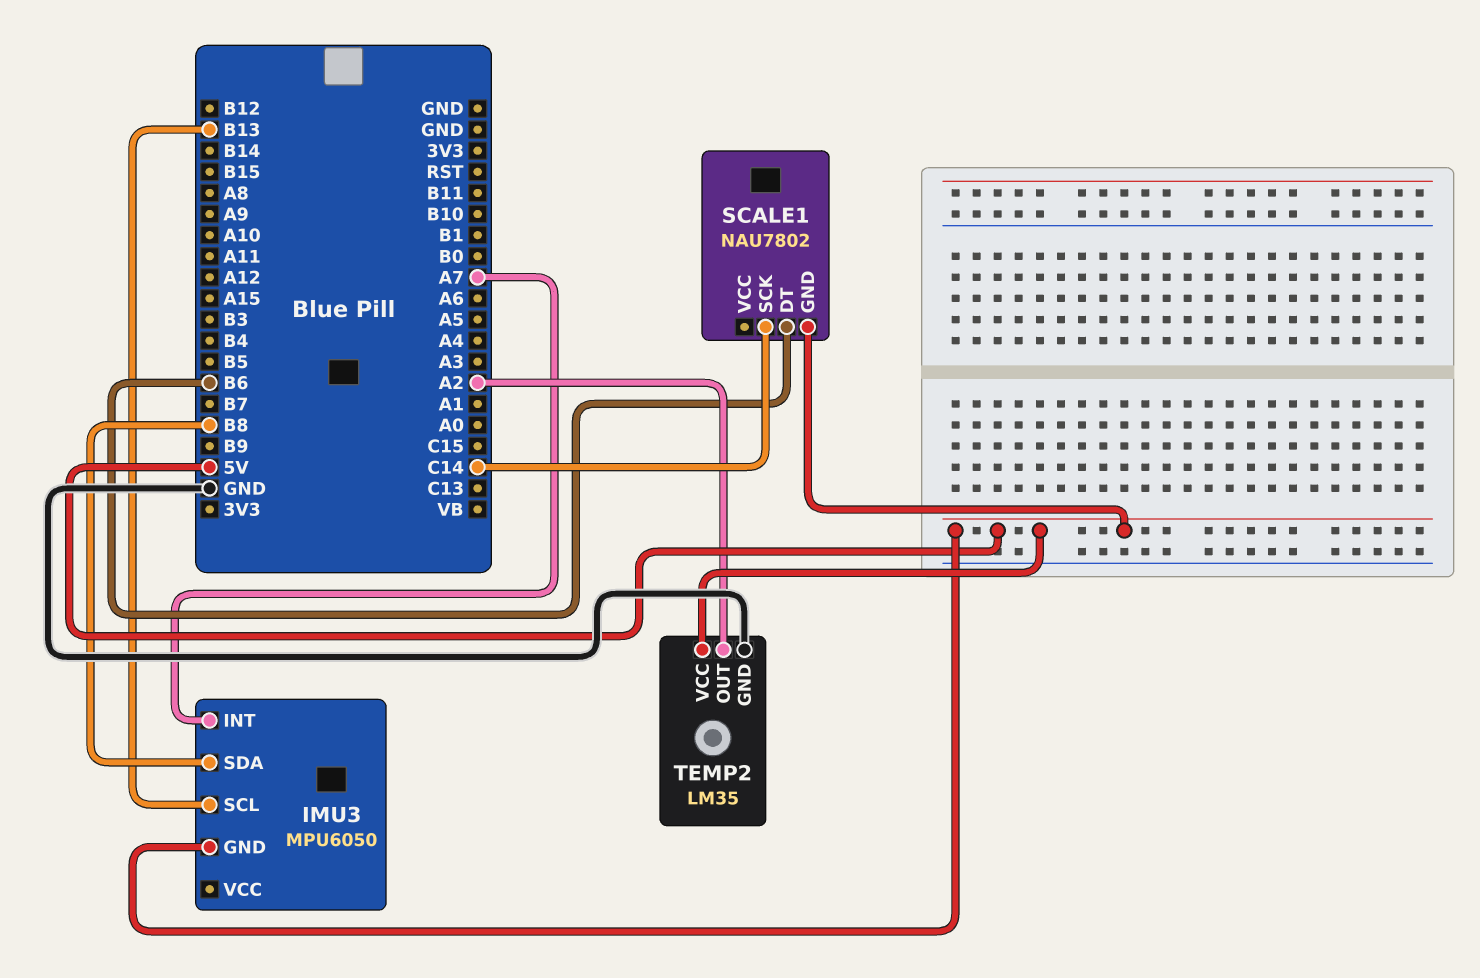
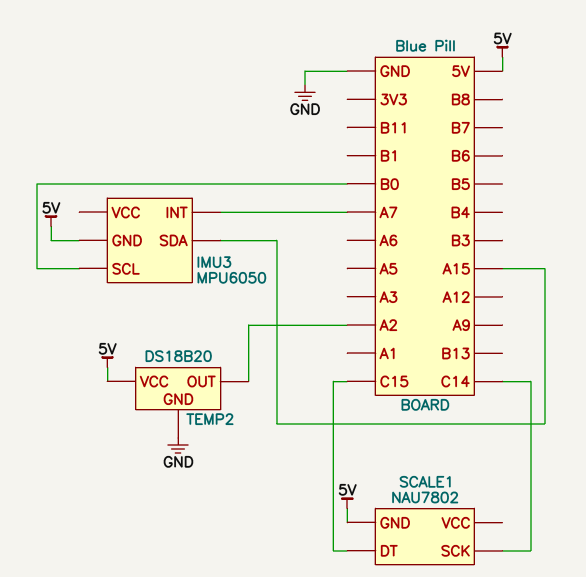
IMU3 pin SCL: B13 -> B0
IMU3 pin SDA: B8 -> A15
SCALE1 pin DT: B6 -> C15
TEMP2: LM35 -> DS18B20

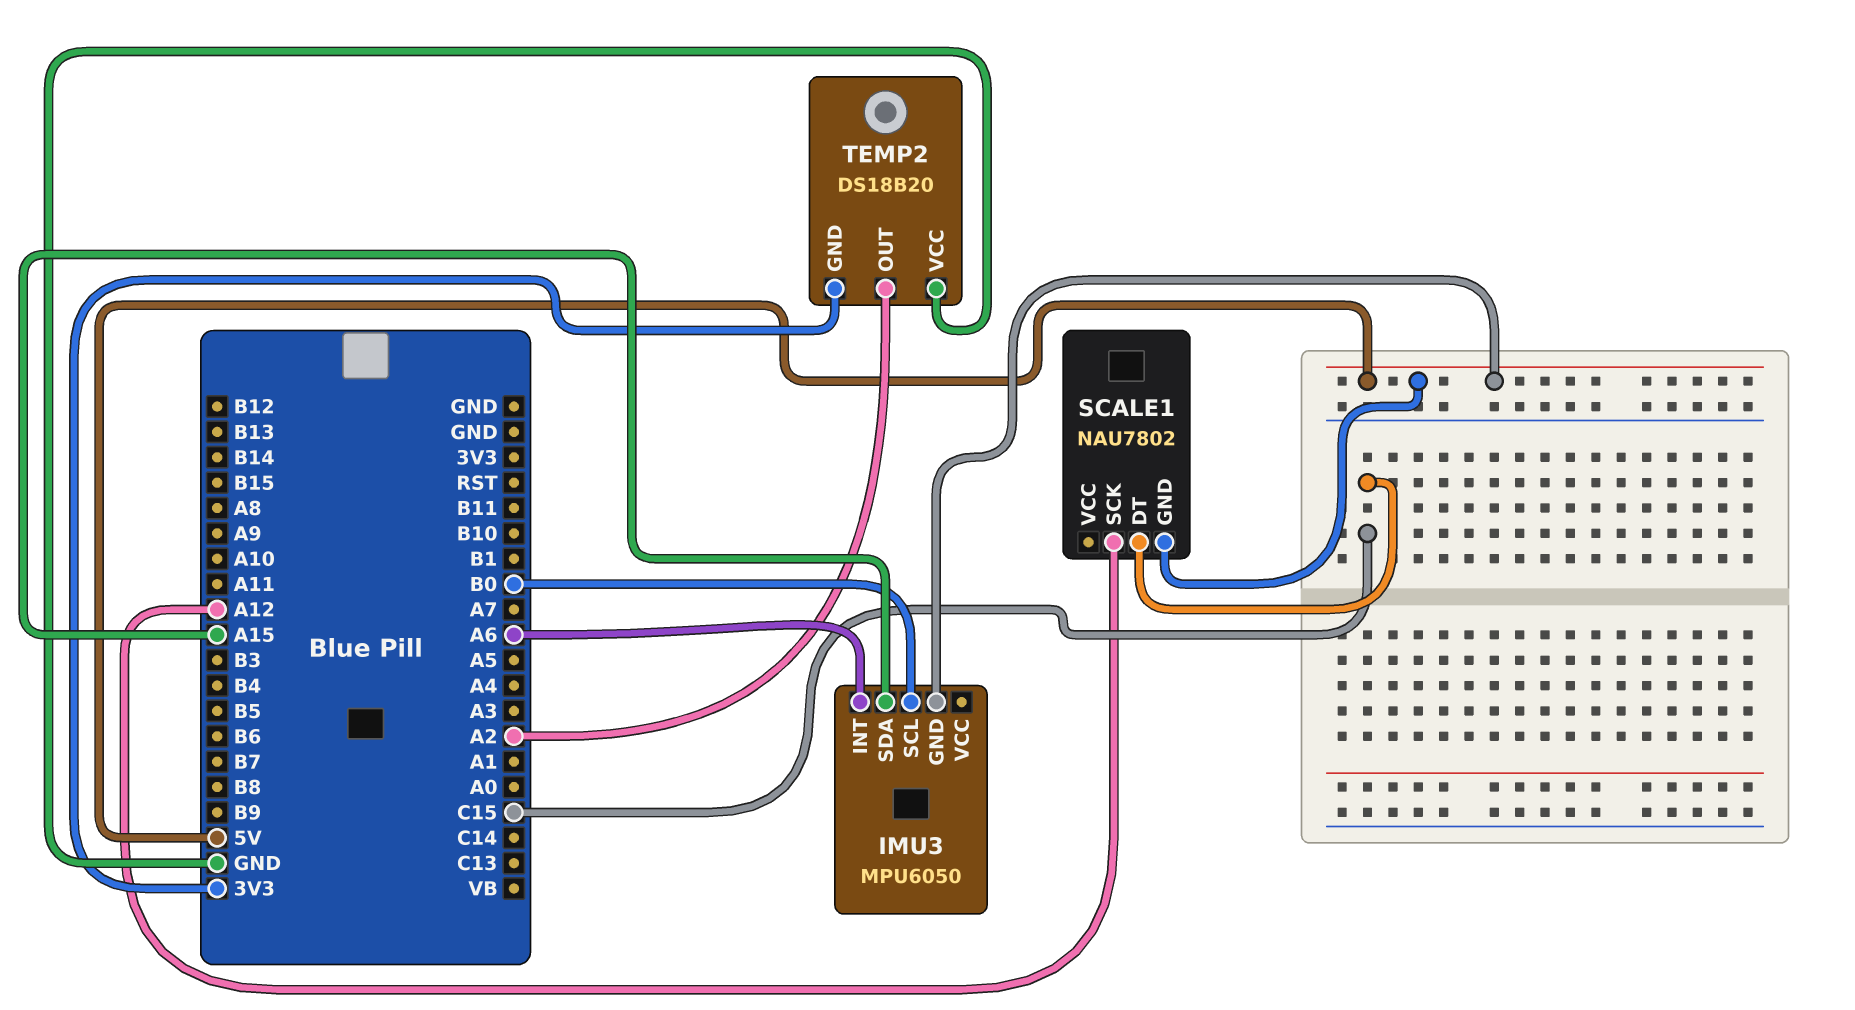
IMU3 pin INT: A7 -> A6
SCALE1 pin SCK: C14 -> A12
TEMP2 pin GND: GND -> 3V3
TEMP2 pin VCC: 5V -> GND

